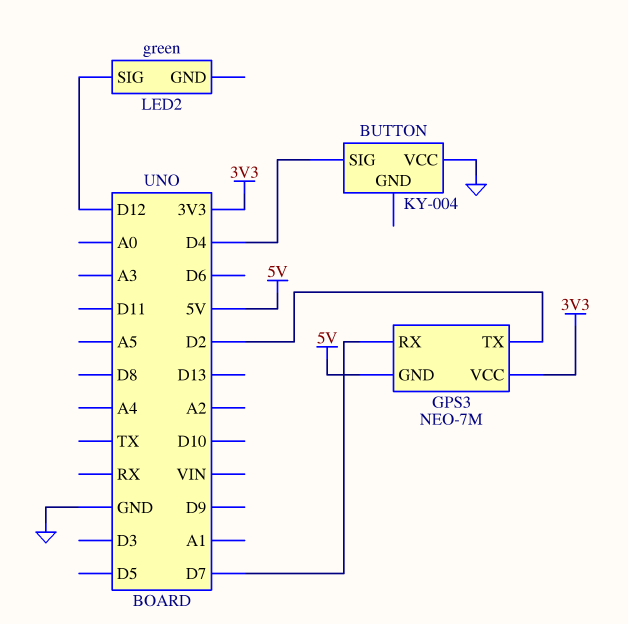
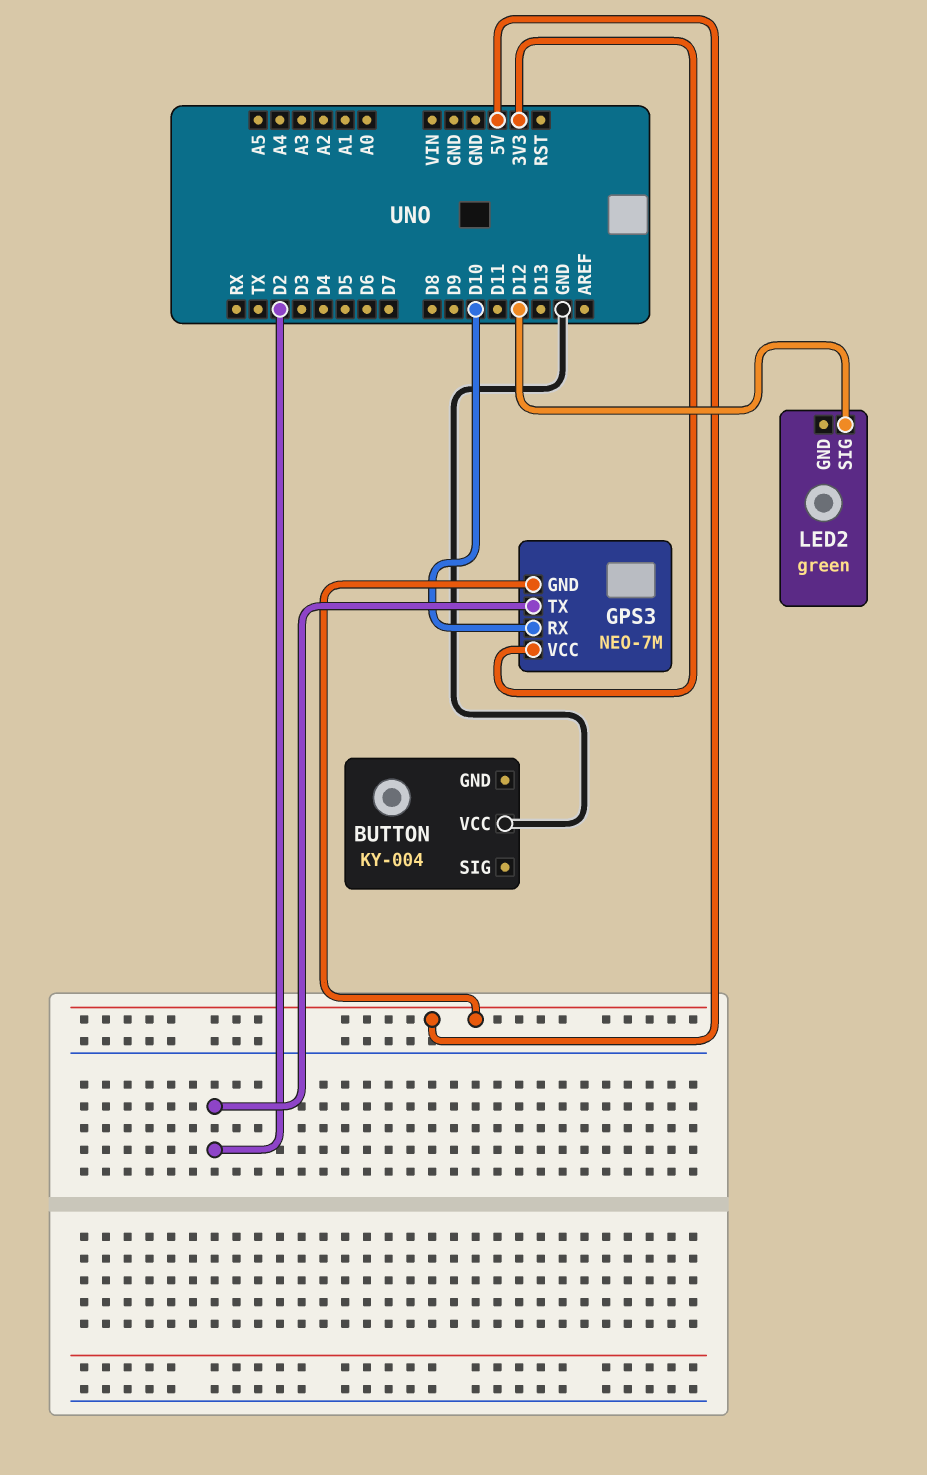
BUTTON pin SIG: D4 -> none
GPS3 pin RX: D7 -> D10

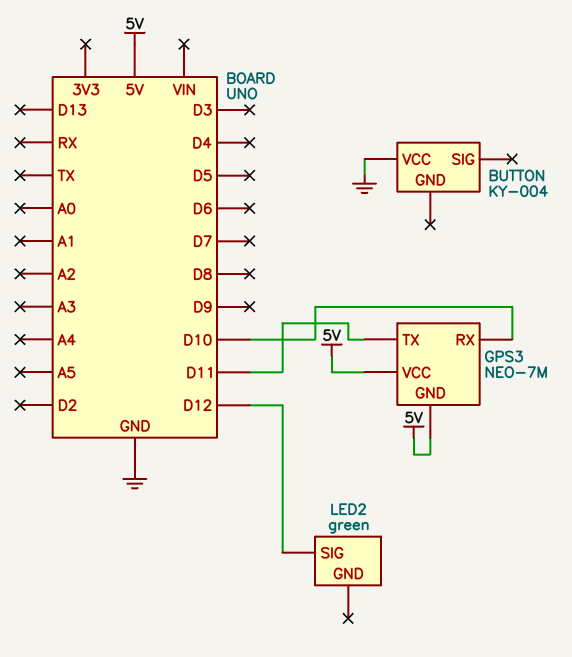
GPS3 pin TX: D2 -> D11
GPS3 pin VCC: 3V3 -> 5V

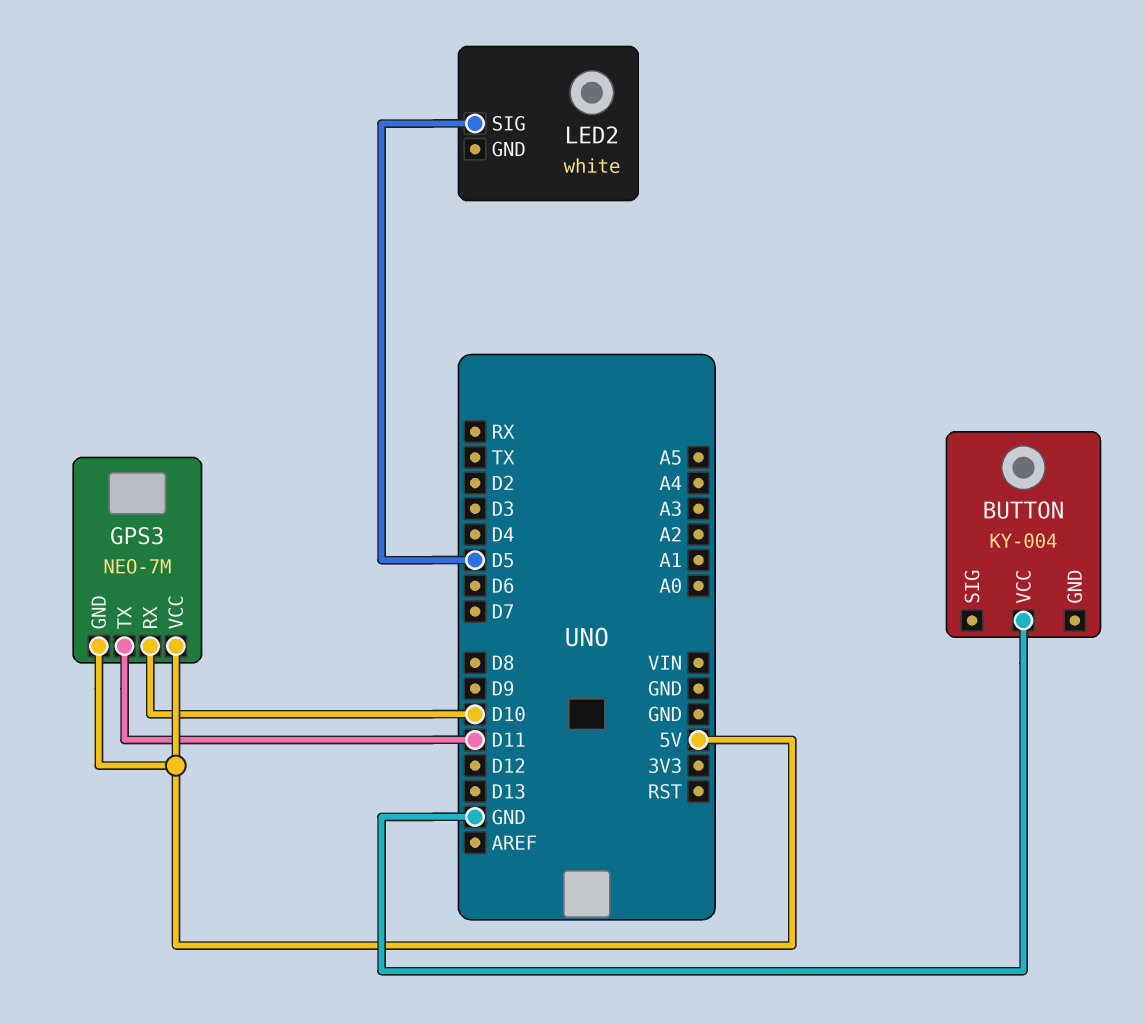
LED2: green -> white
LED2 pin SIG: D12 -> D5

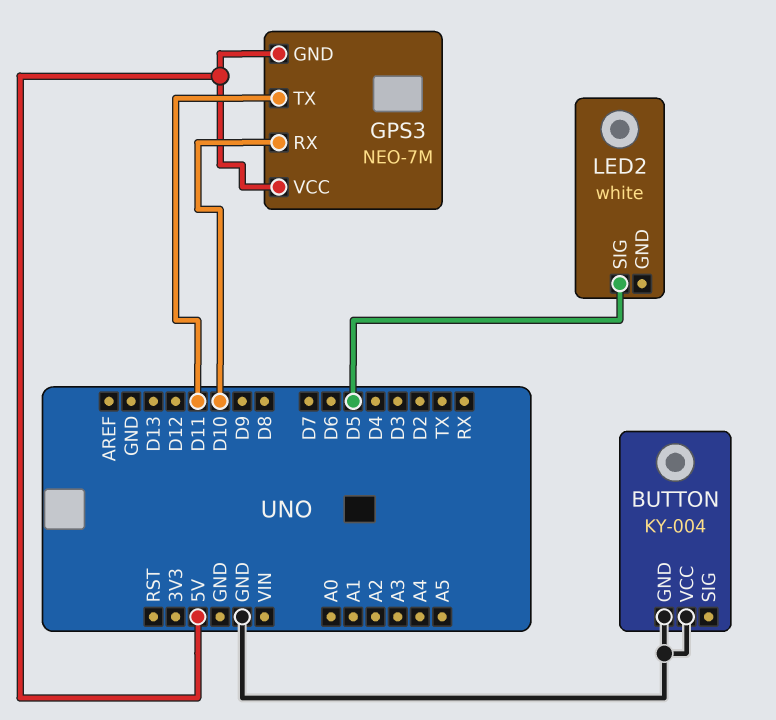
BUTTON pin GND: none -> GND

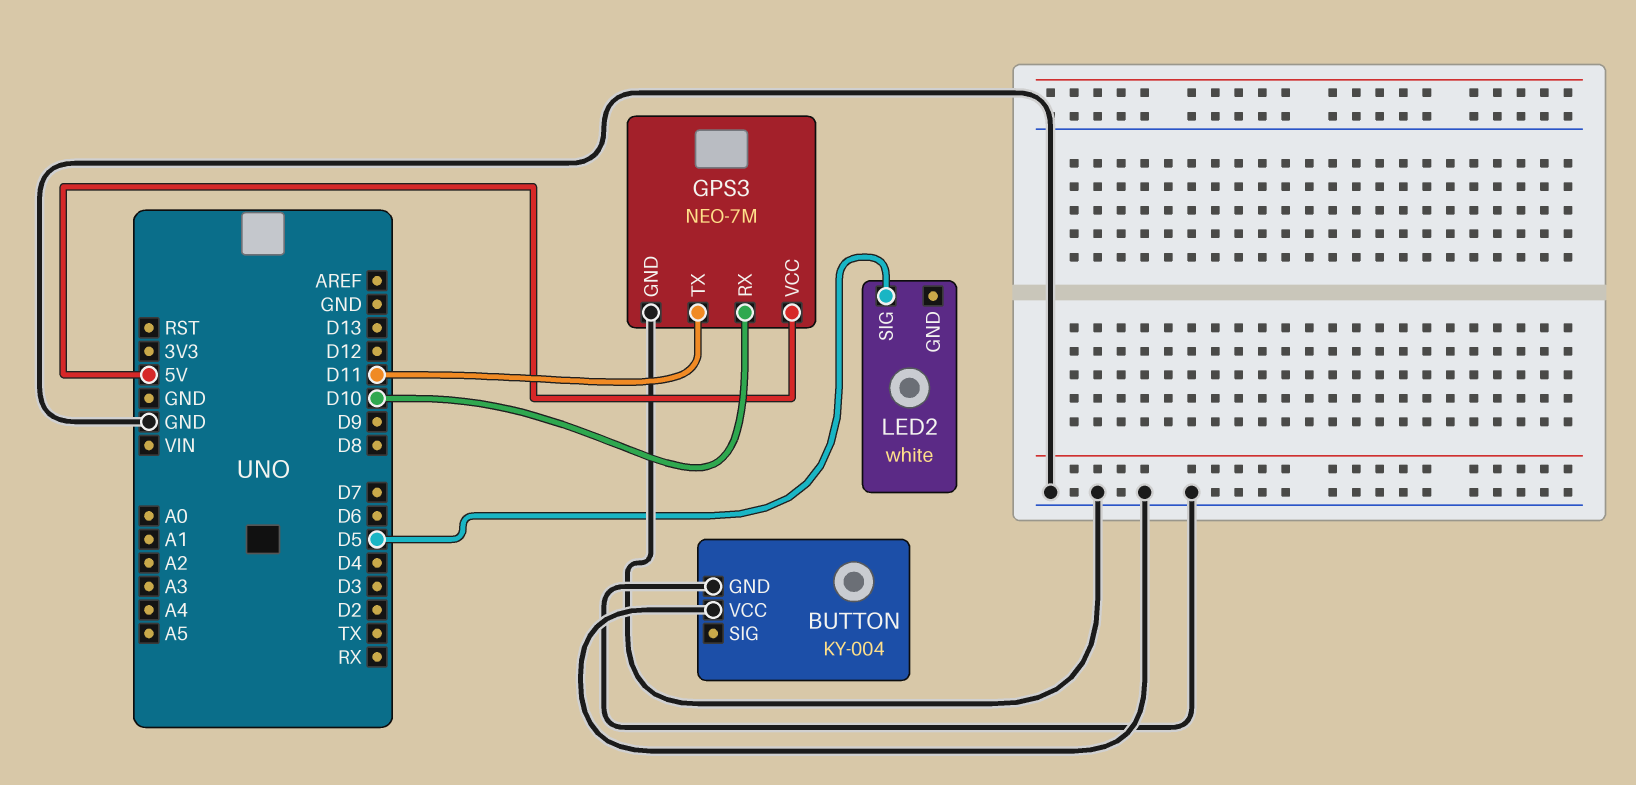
GPS3 pin GND: 5V -> GND

